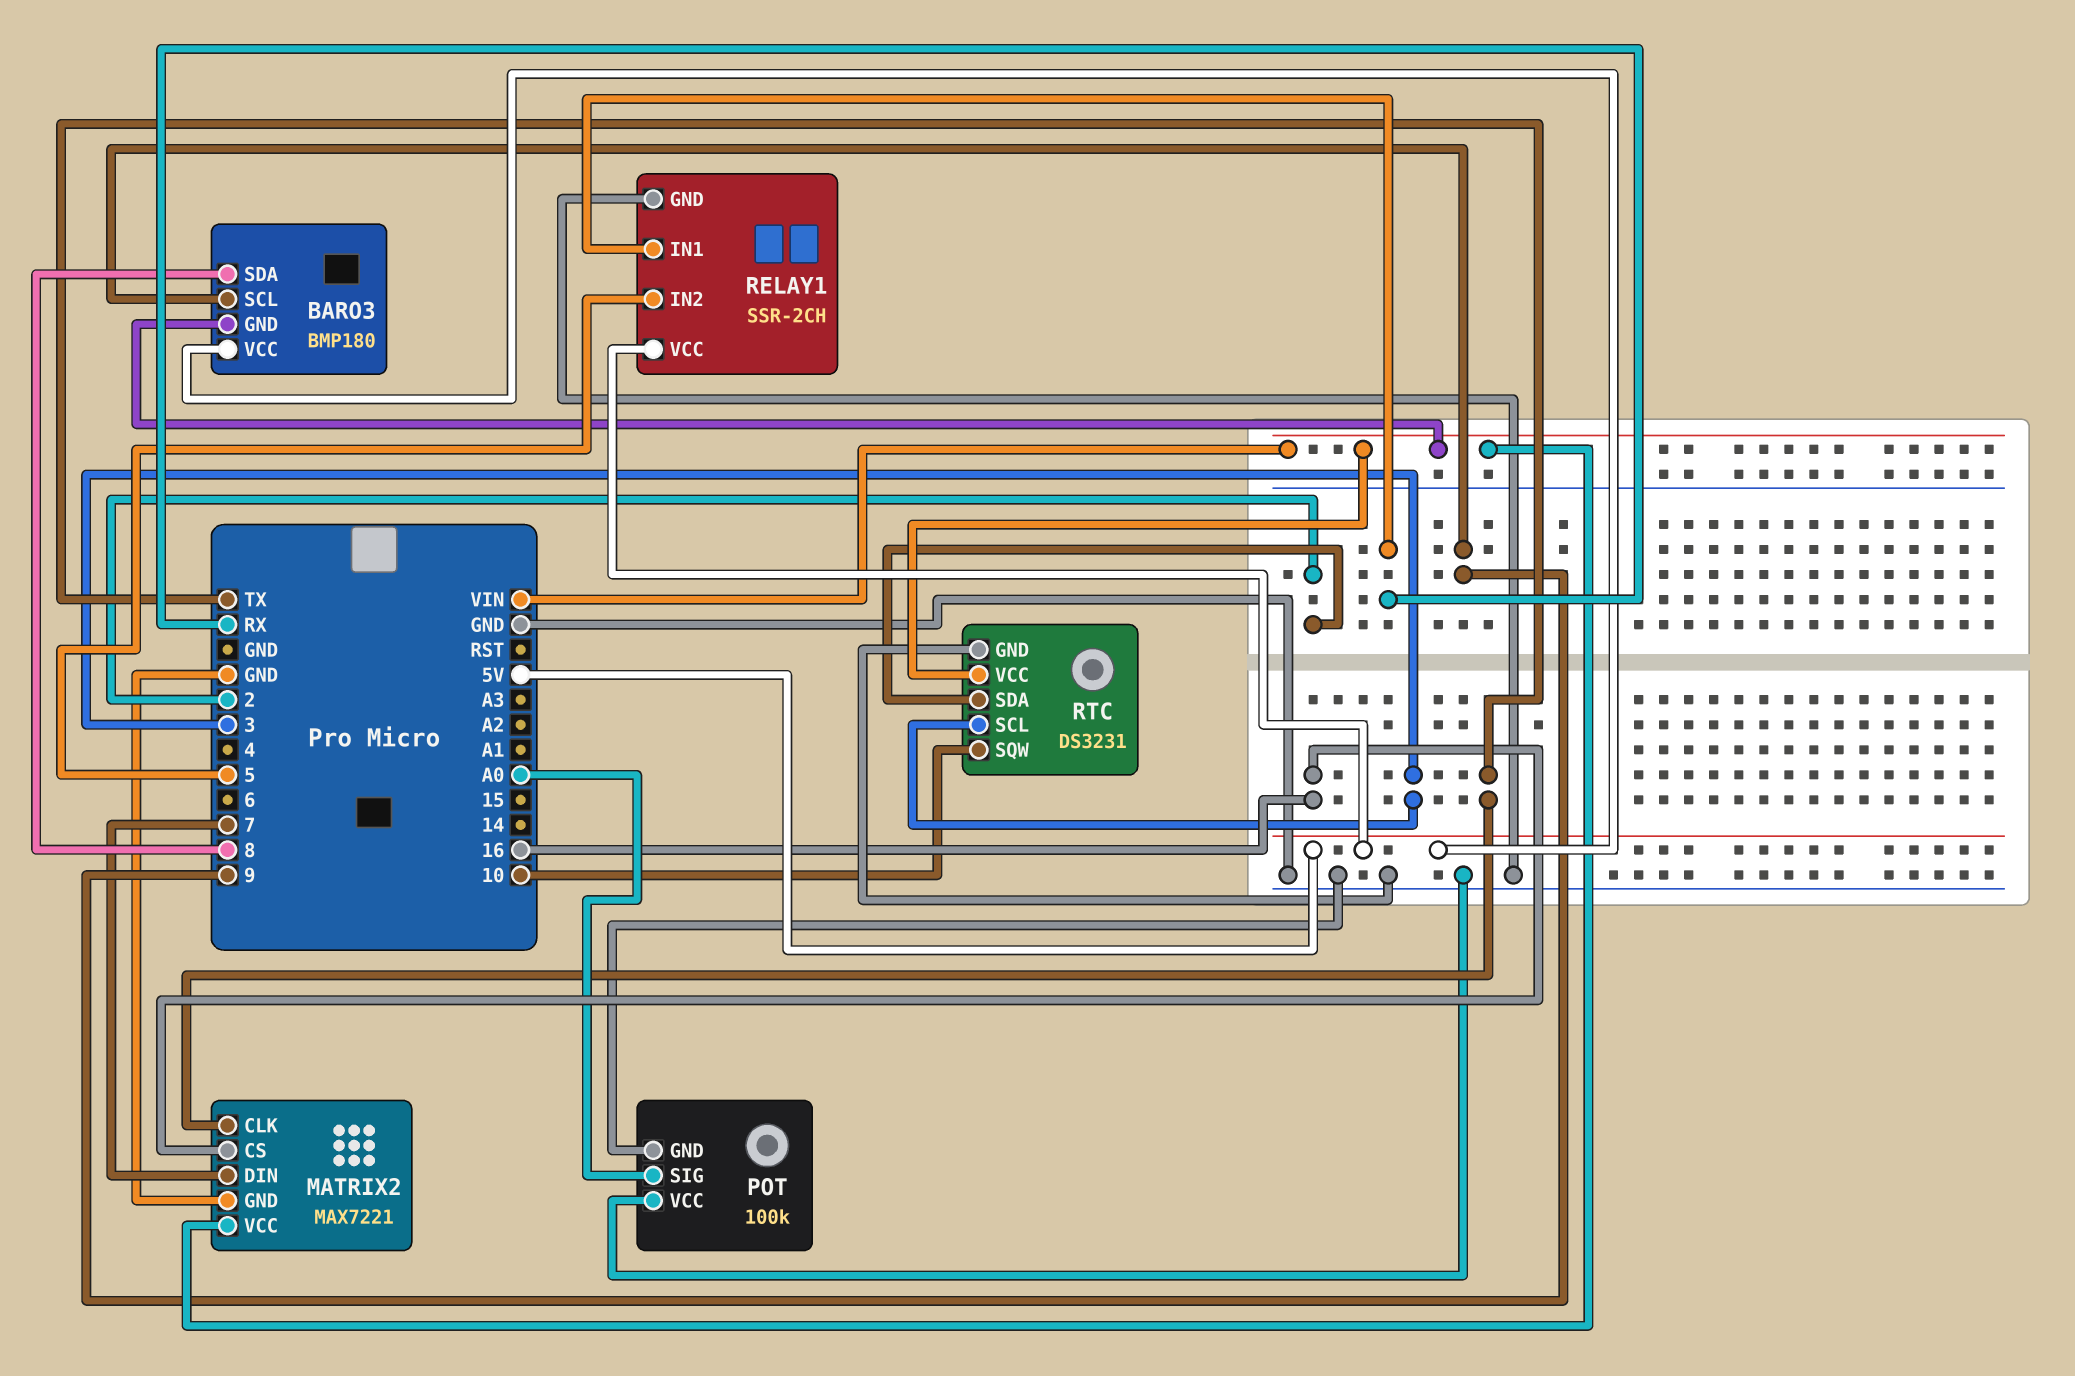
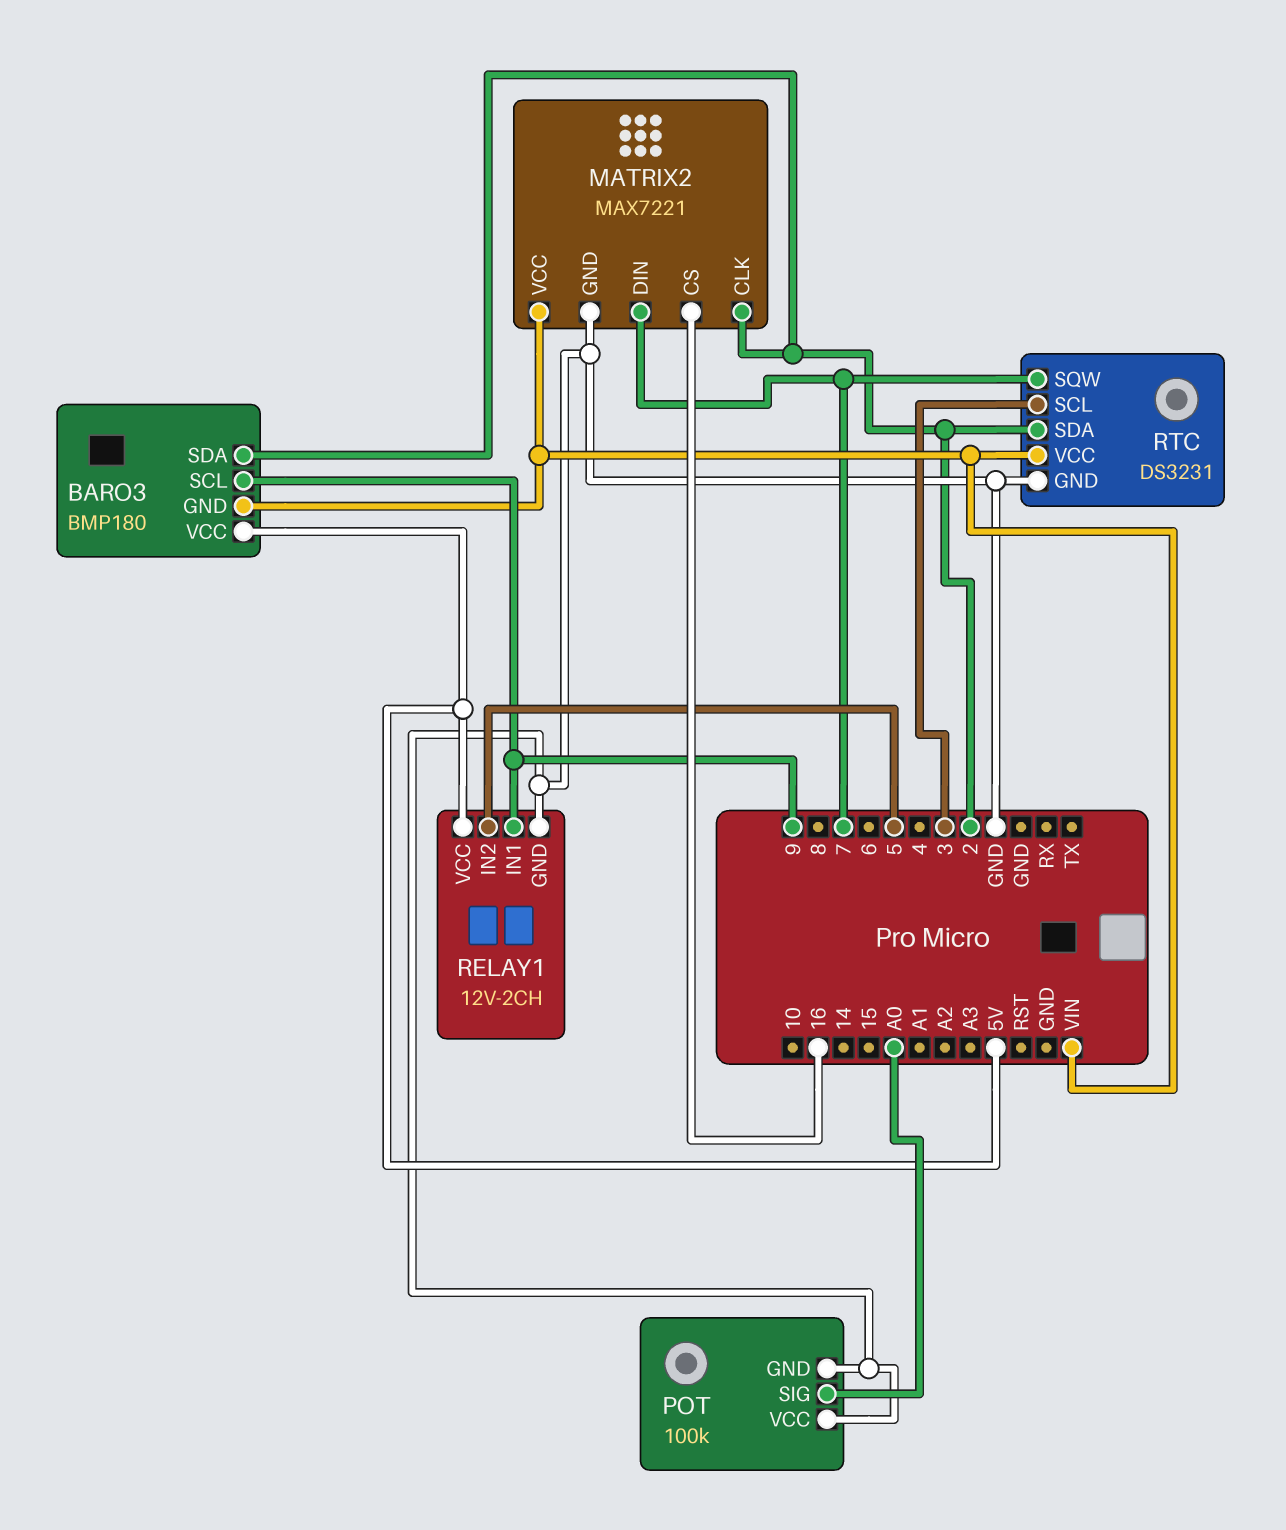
BARO3 pin SDA: 8 -> 2
MATRIX2 pin CLK: TX -> 2
RELAY1: SSR-2CH -> 12V-2CH
RELAY1 pin IN1: RX -> 9
RTC pin SQW: 10 -> 7

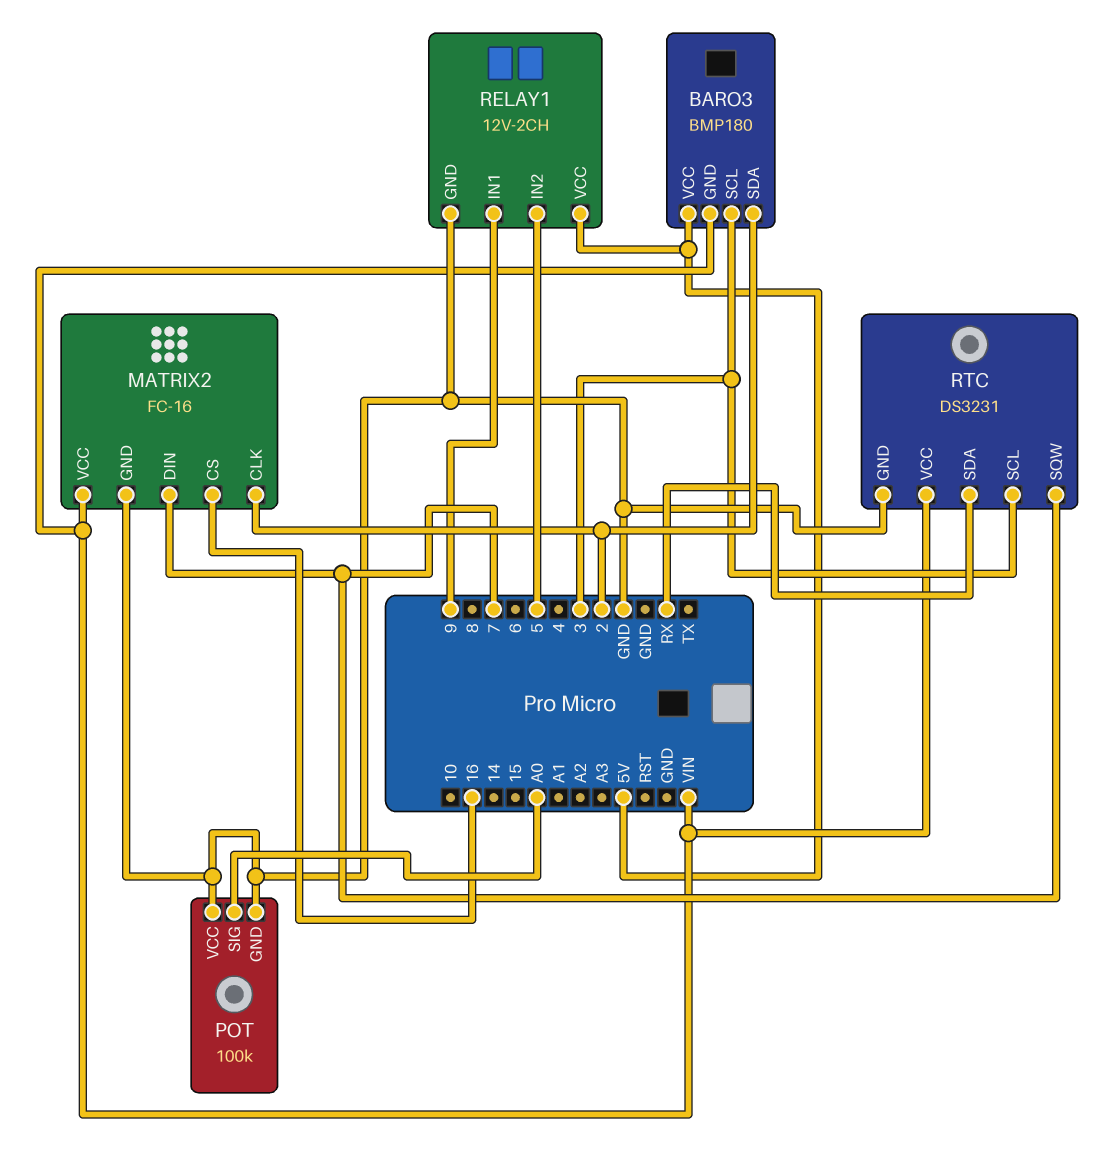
BARO3 pin SCL: 9 -> 3
MATRIX2: MAX7221 -> FC-16
RTC pin SDA: 2 -> RX

